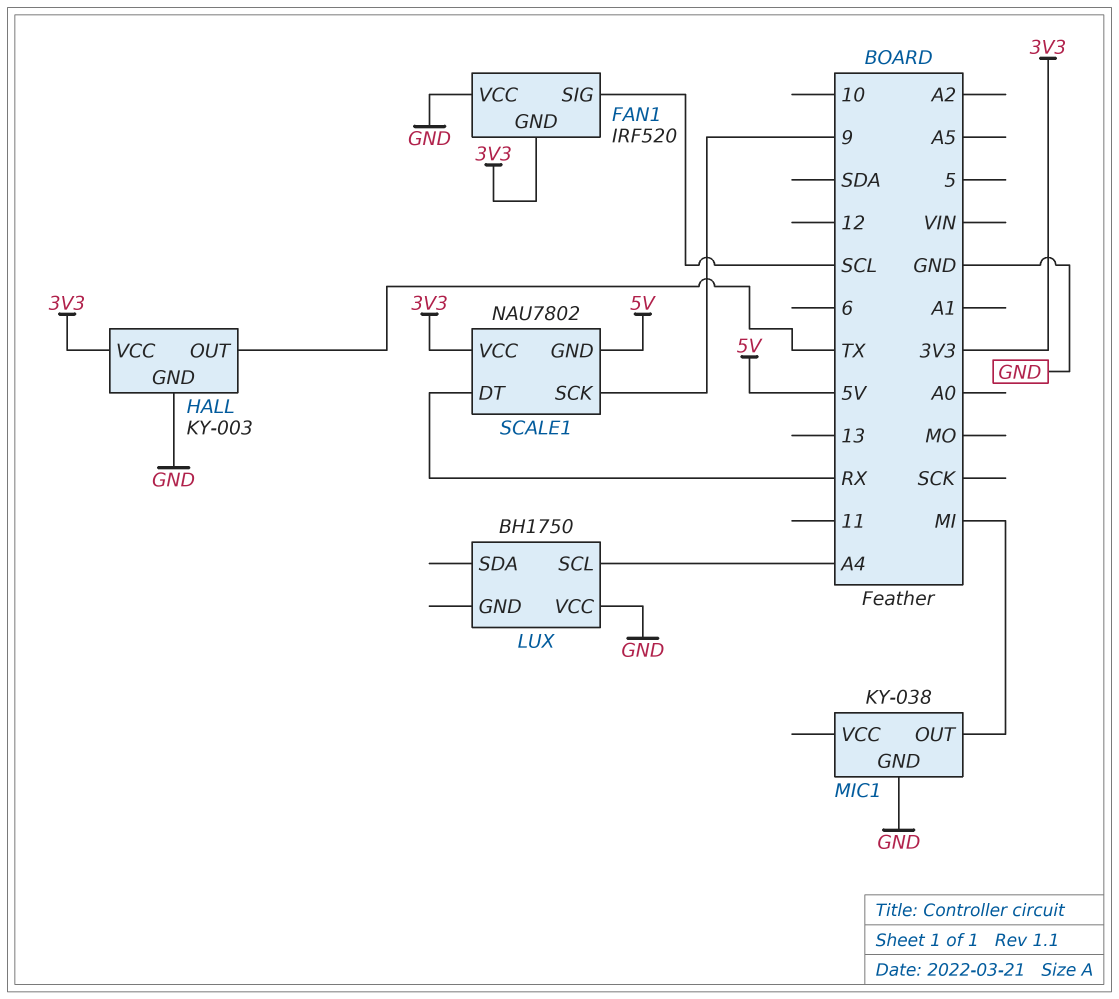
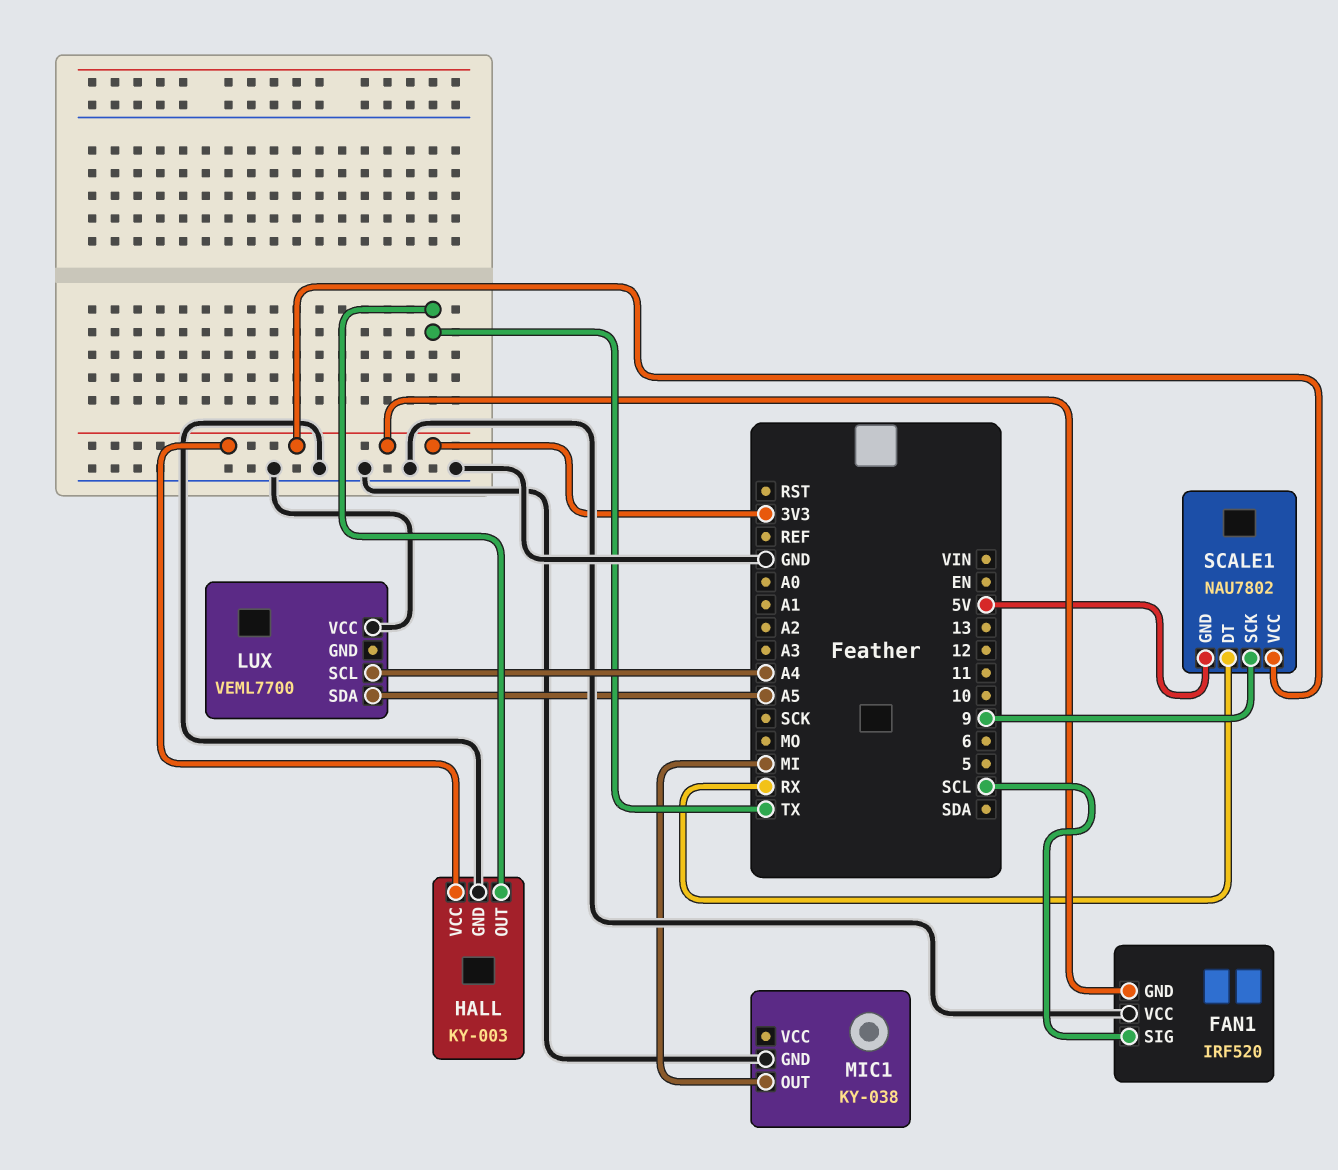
LUX: BH1750 -> VEML7700
LUX pin SDA: none -> A5

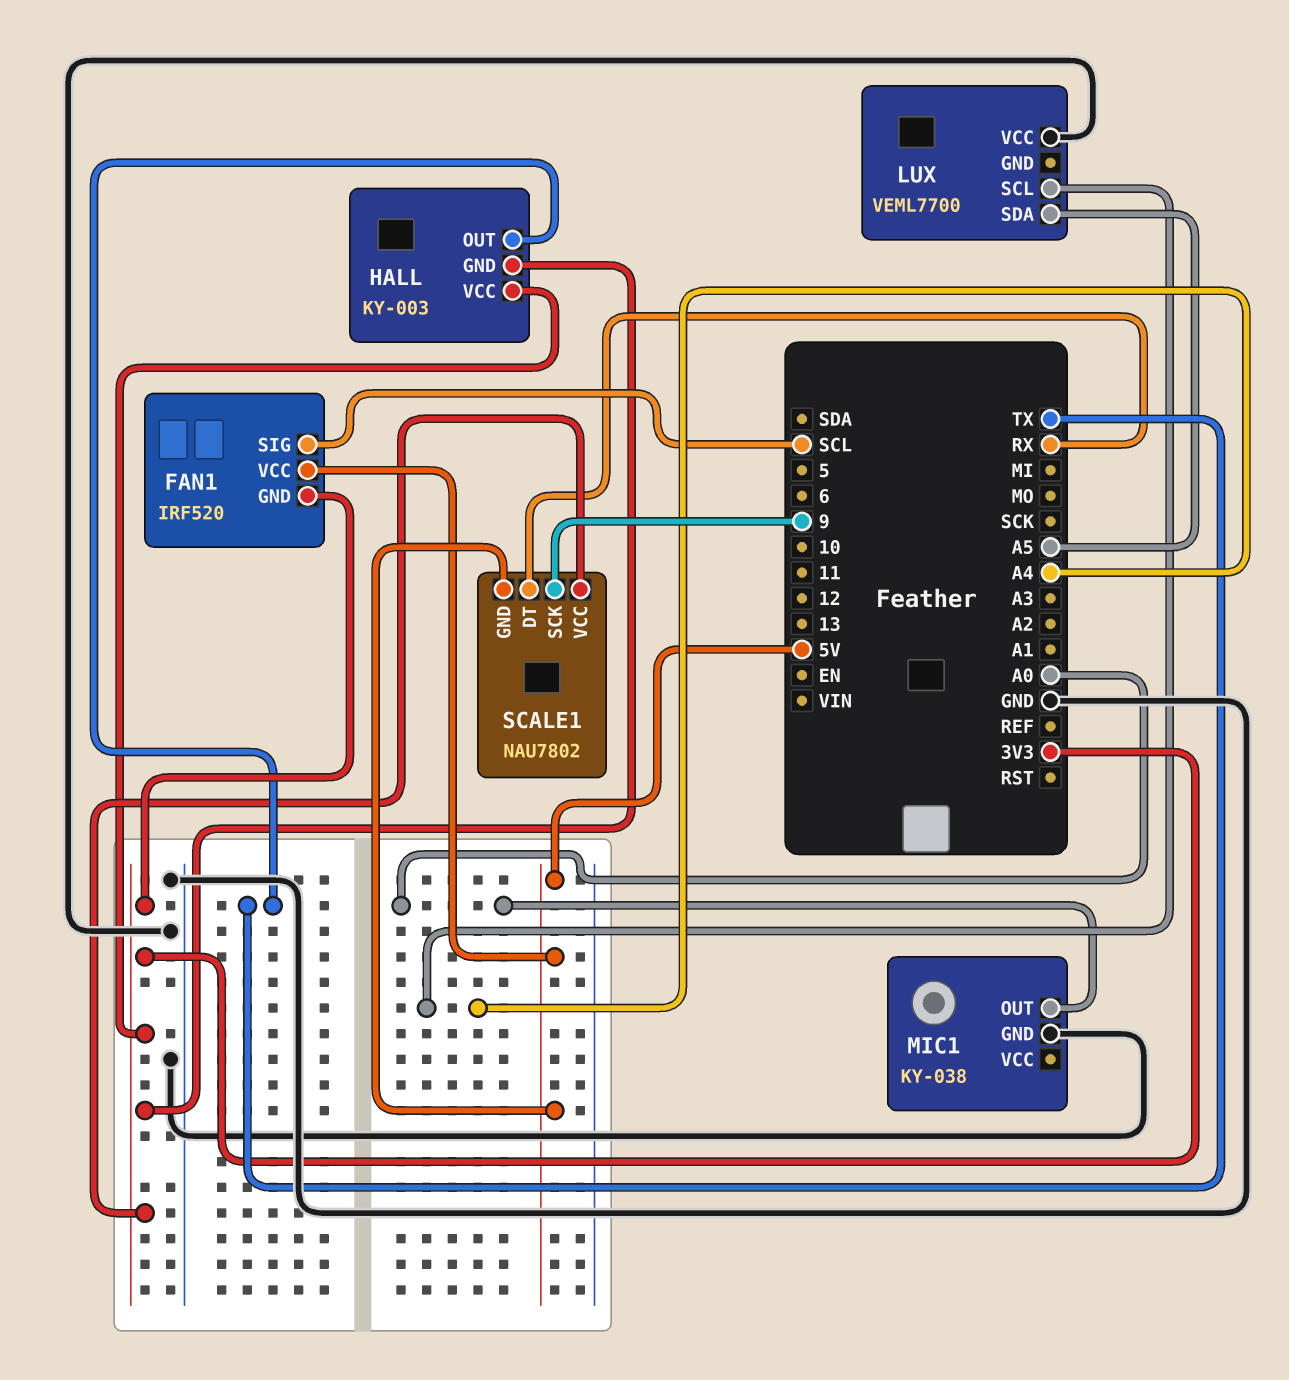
FAN1 pin VCC: GND -> 5V
HALL pin GND: GND -> 3V3
MIC1 pin OUT: MI -> A0

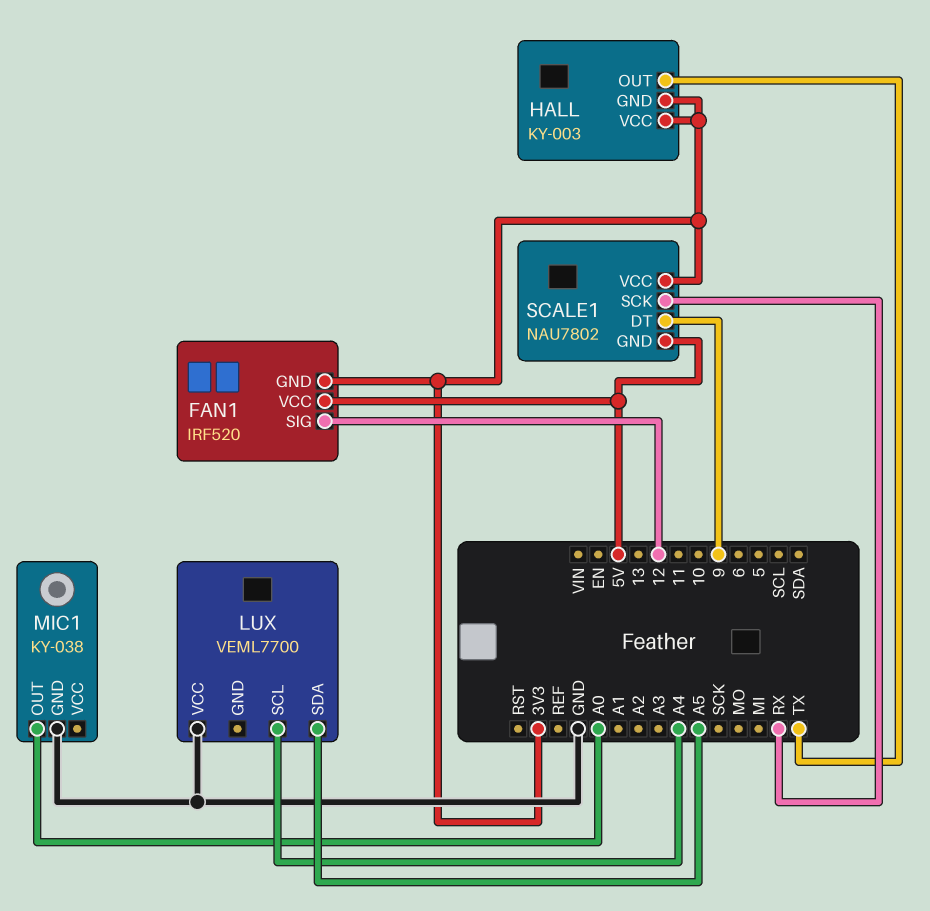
FAN1 pin SIG: SCL -> 12
SCALE1 pin DT: RX -> 9
SCALE1 pin SCK: 9 -> RX

